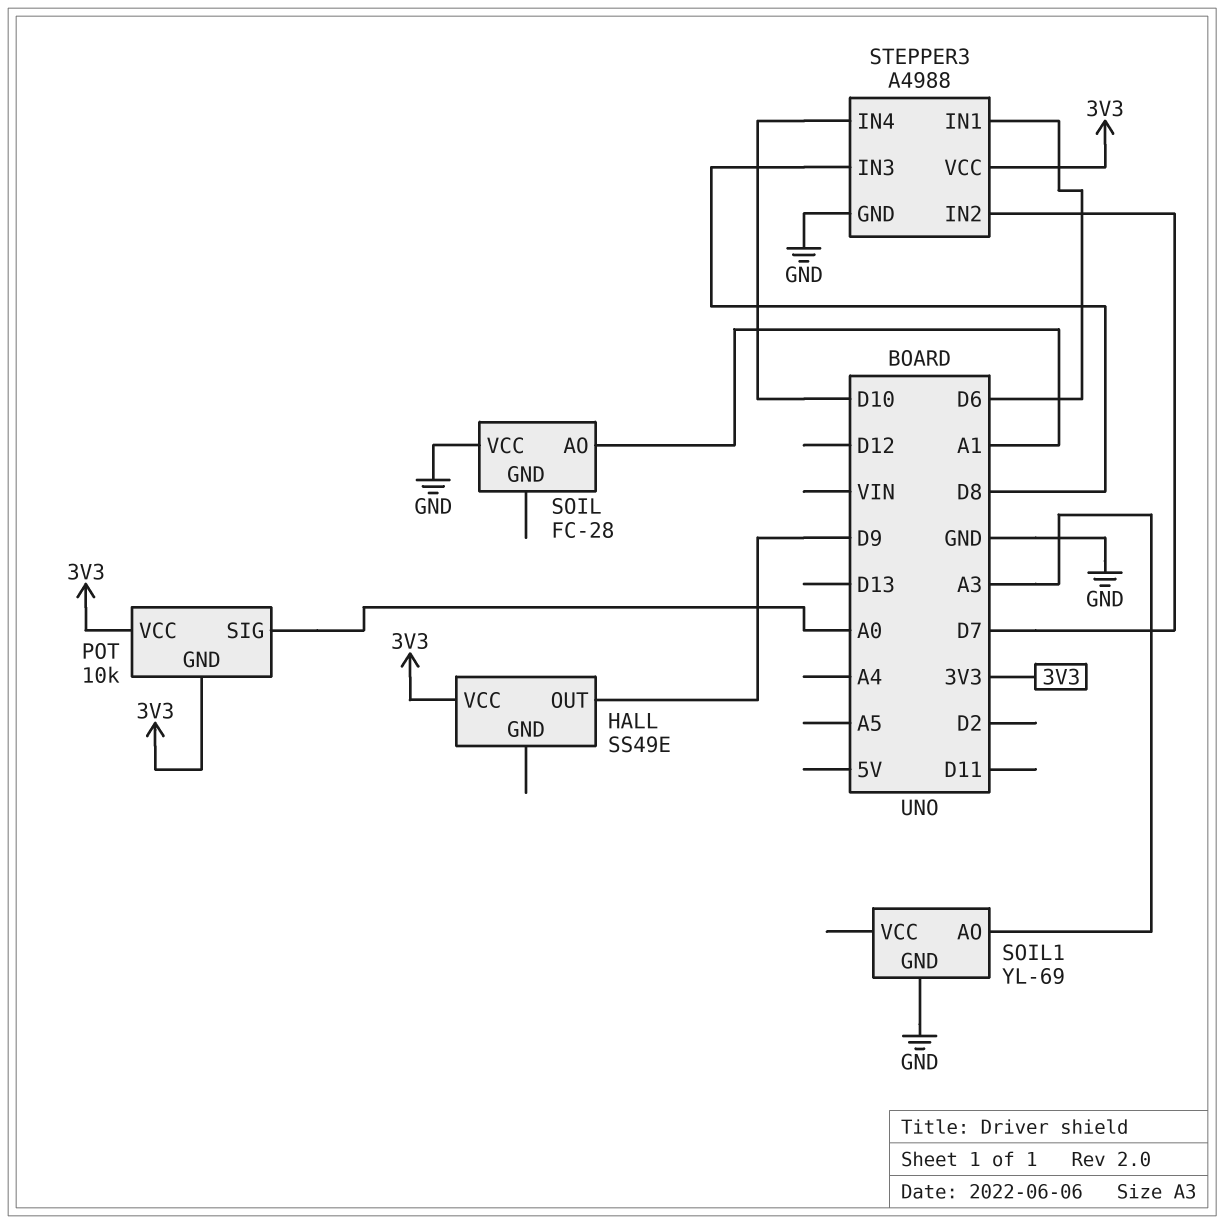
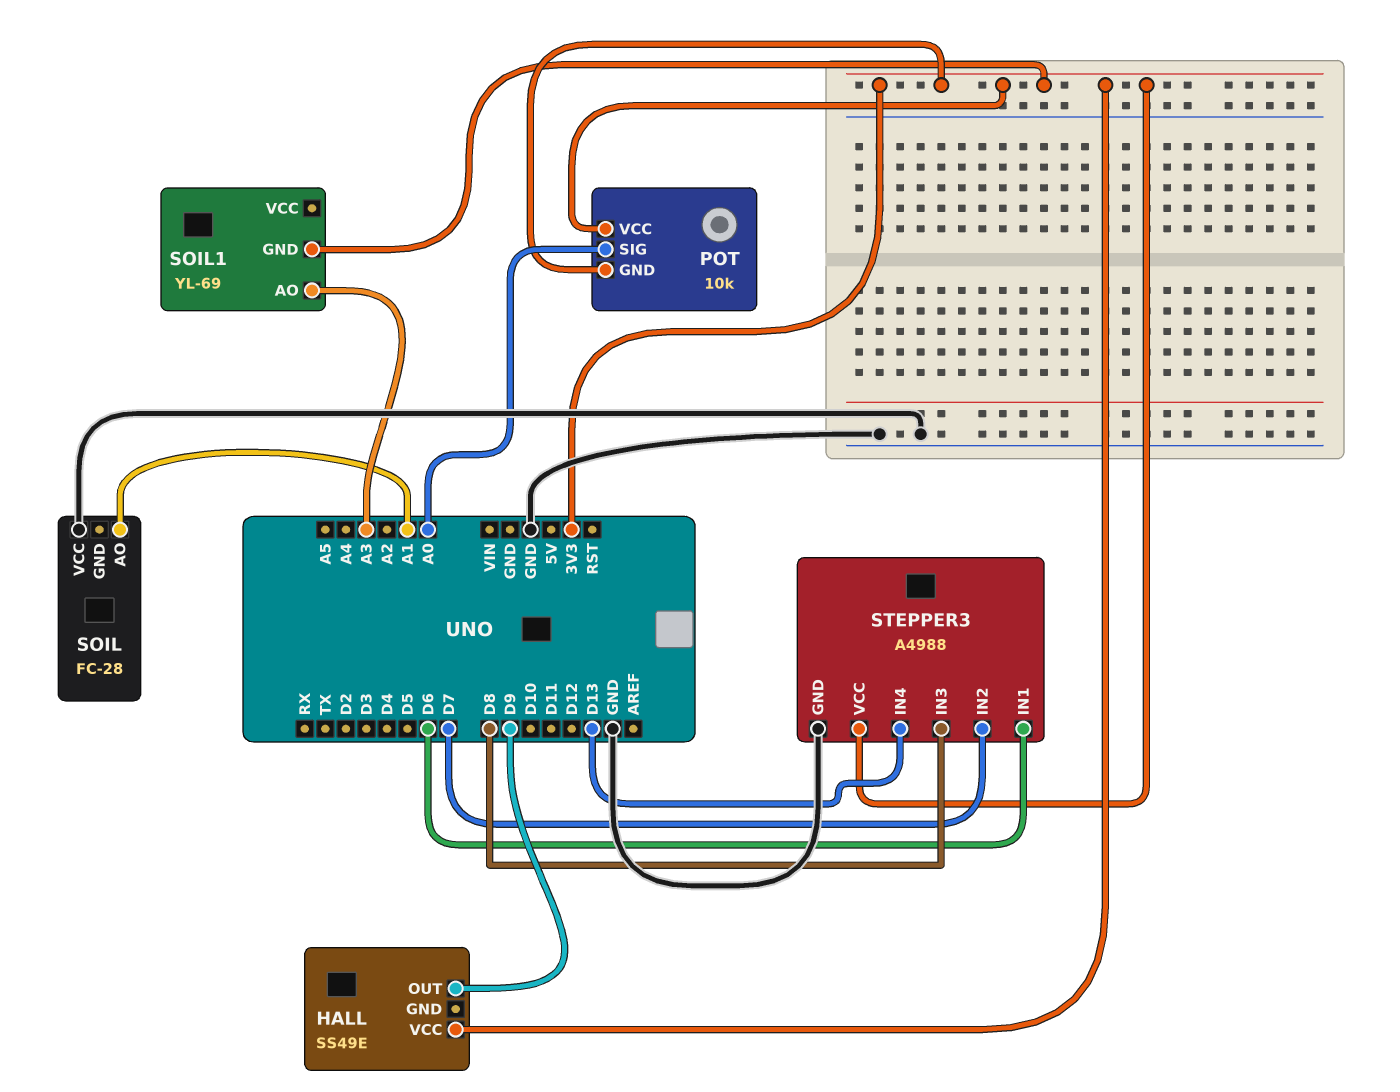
SOIL1 pin GND: GND -> 3V3
STEPPER3 pin IN4: D10 -> D13

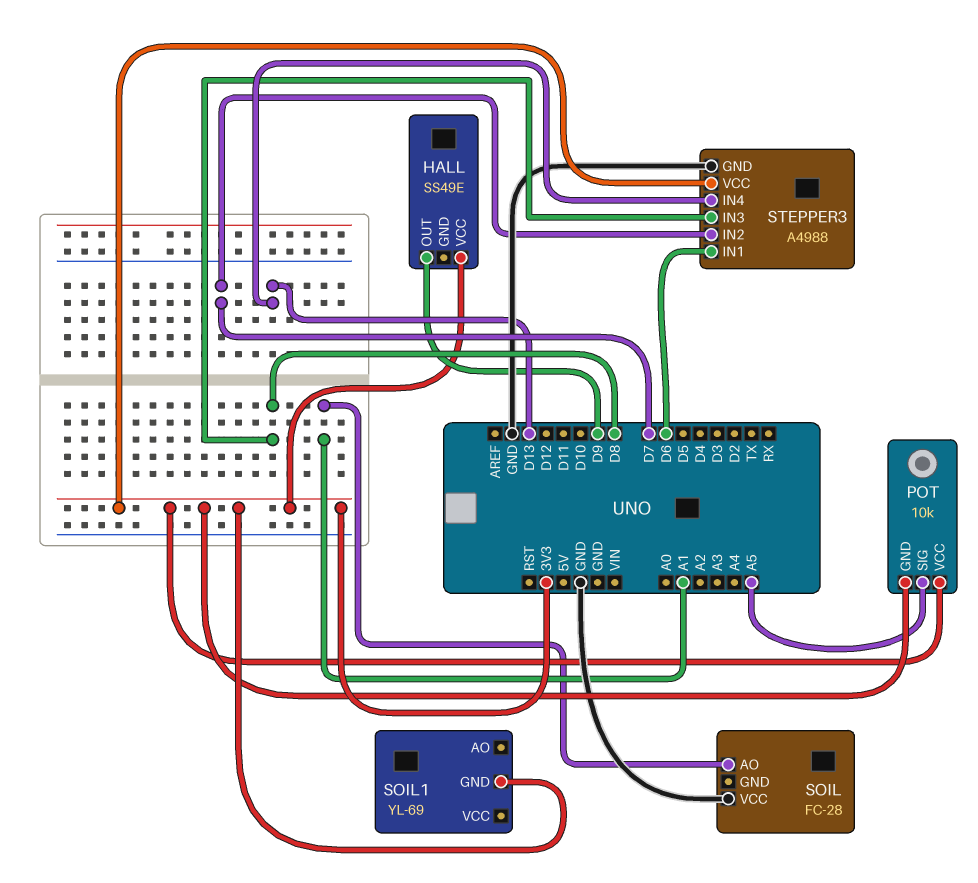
POT pin SIG: A0 -> A5
SOIL1 pin AO: A3 -> none

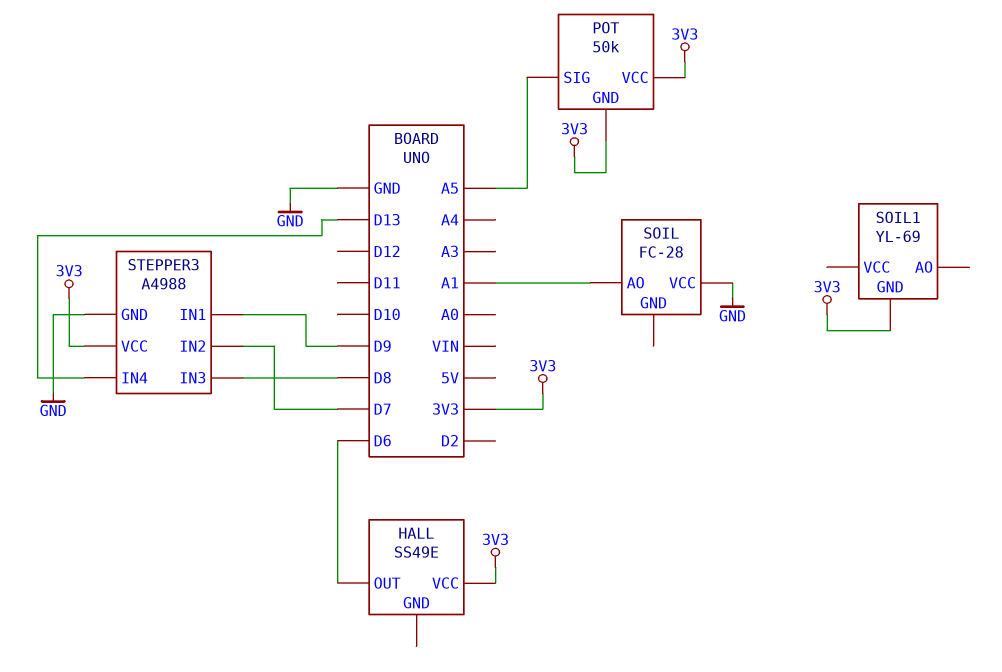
HALL pin OUT: D9 -> D6
POT: 10k -> 50k
STEPPER3 pin IN1: D6 -> D9

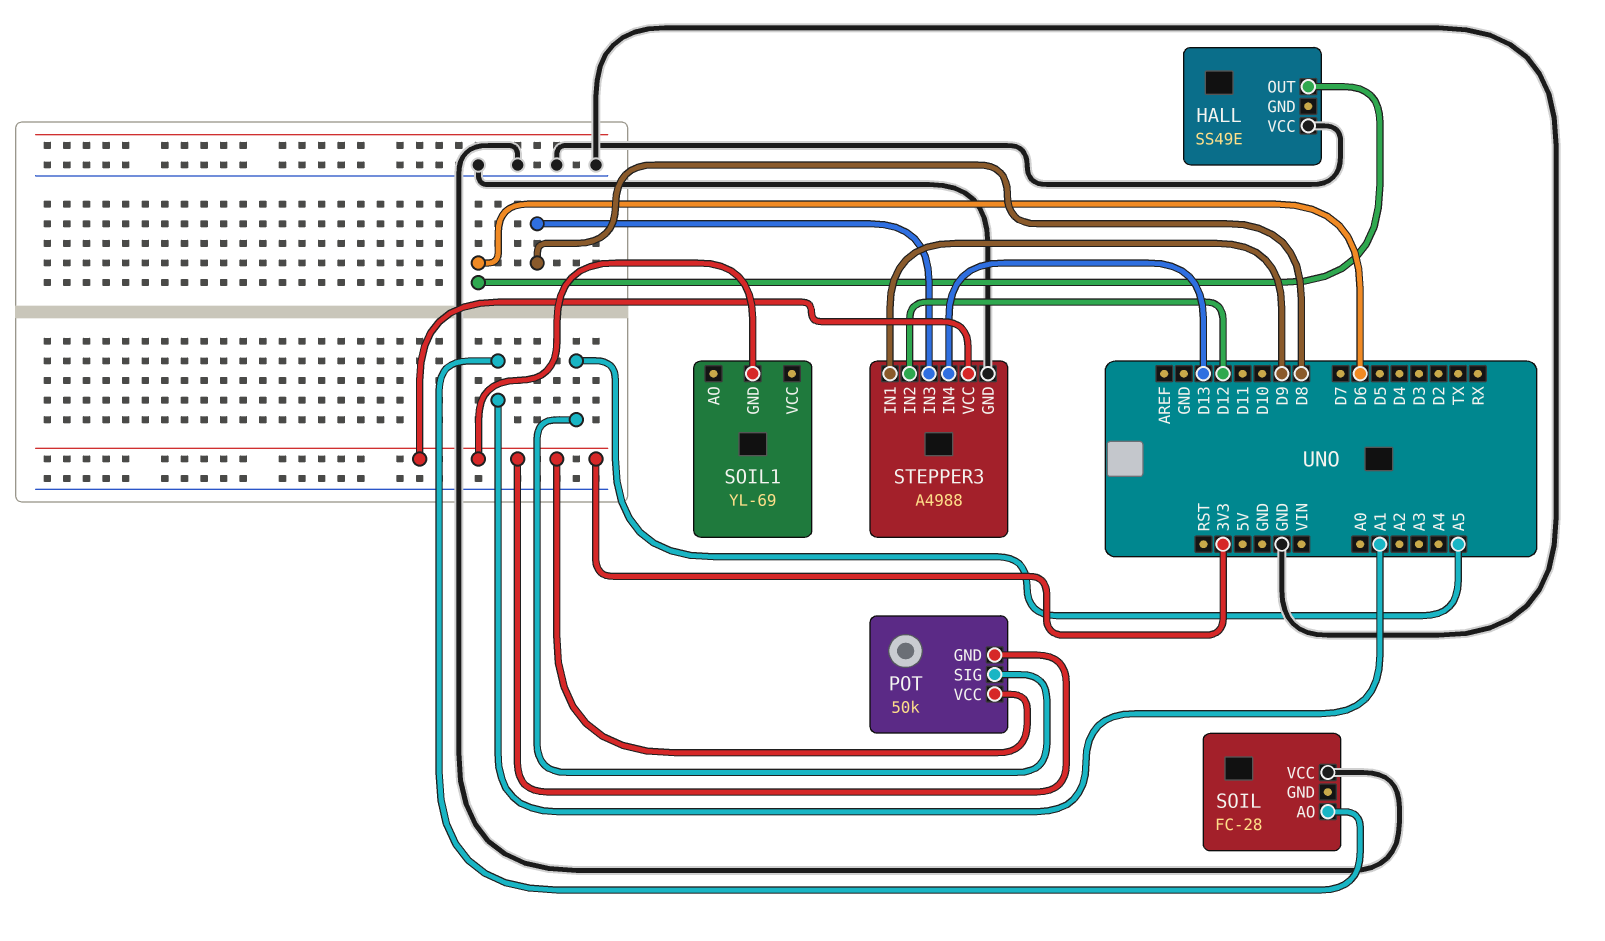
HALL pin VCC: 3V3 -> GND
STEPPER3 pin IN2: D7 -> D12

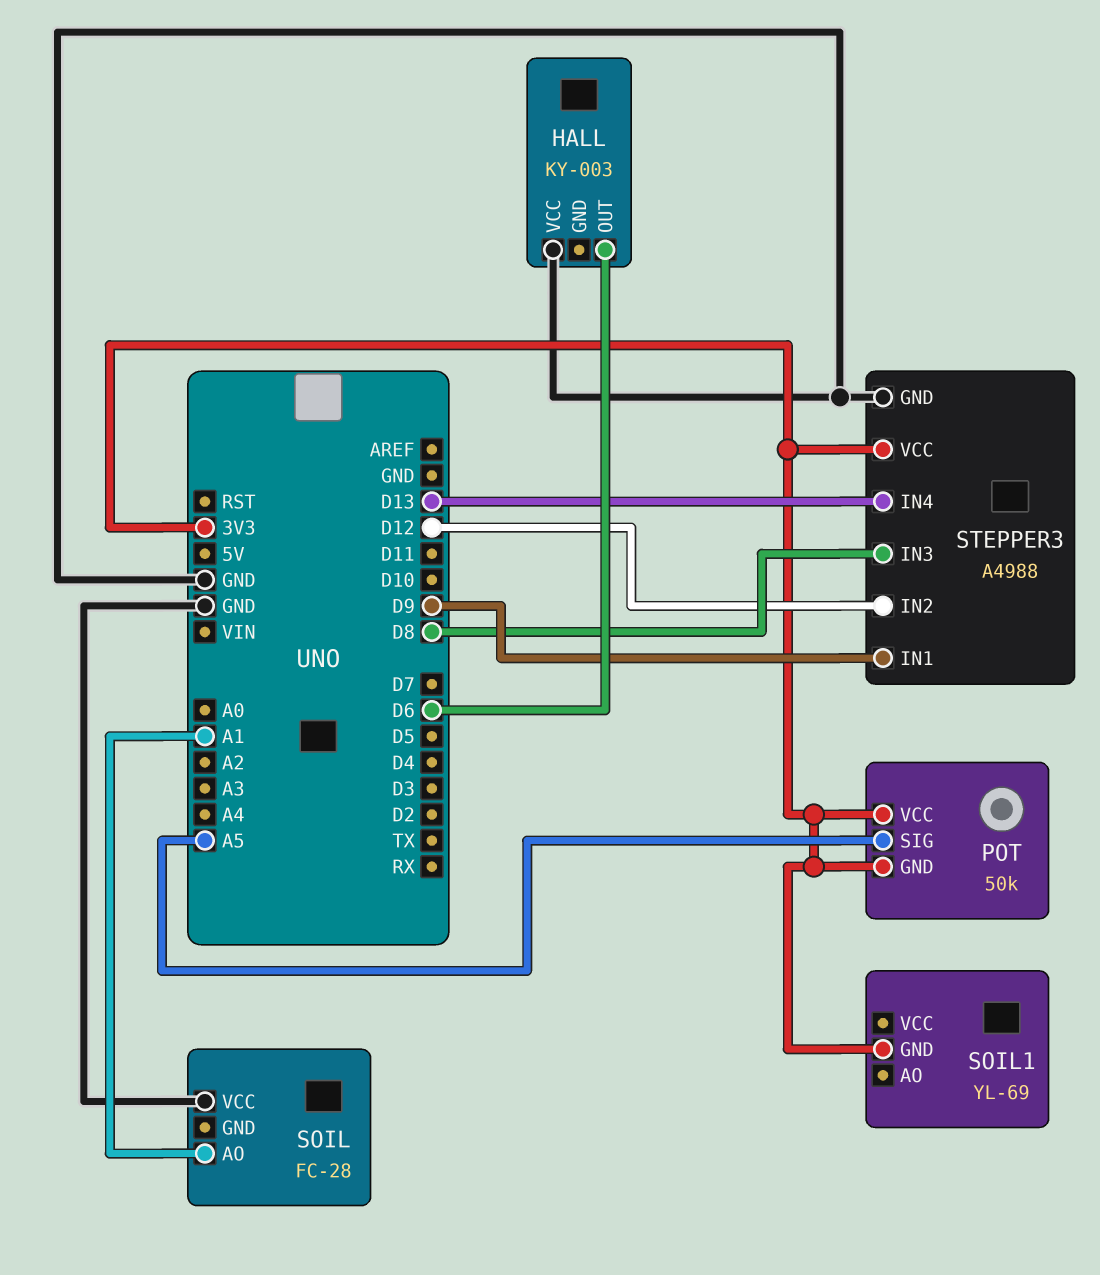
HALL: SS49E -> KY-003

